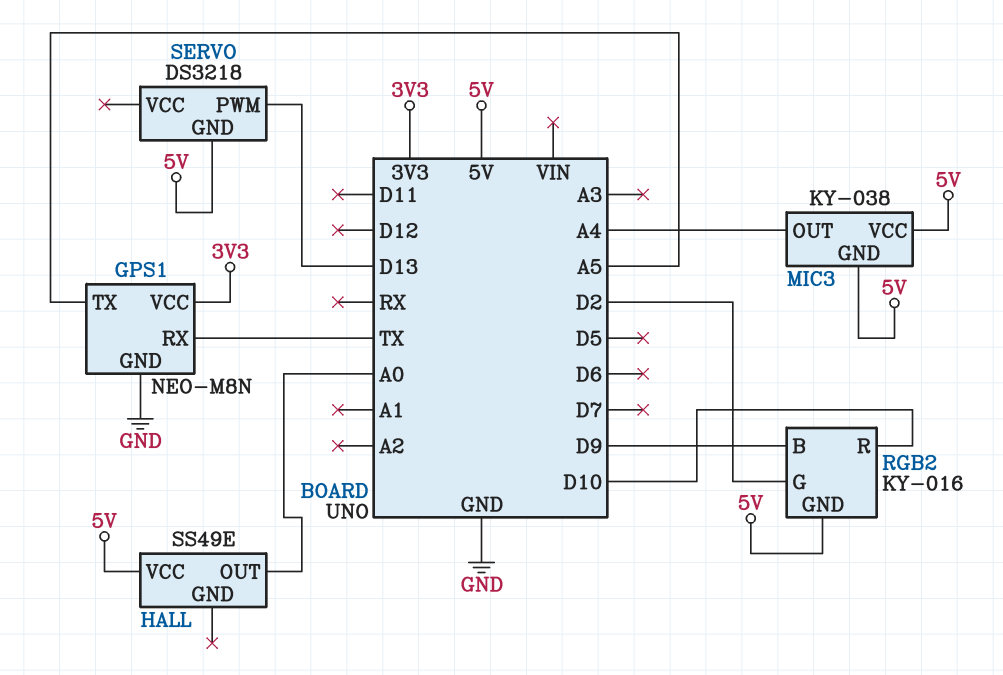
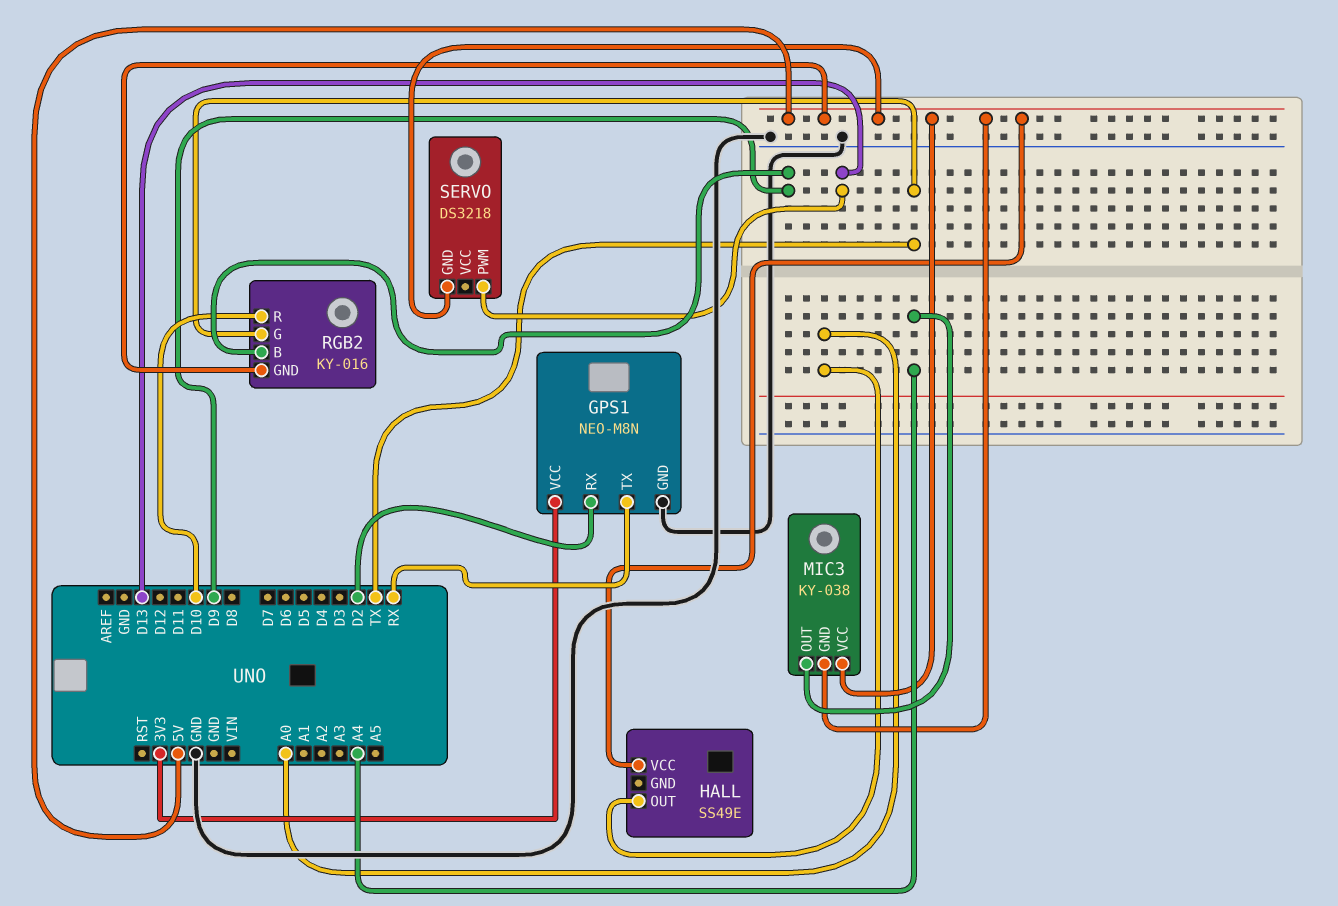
GPS1 pin RX: TX -> D2
GPS1 pin TX: A5 -> RX
RGB2 pin G: D2 -> TX

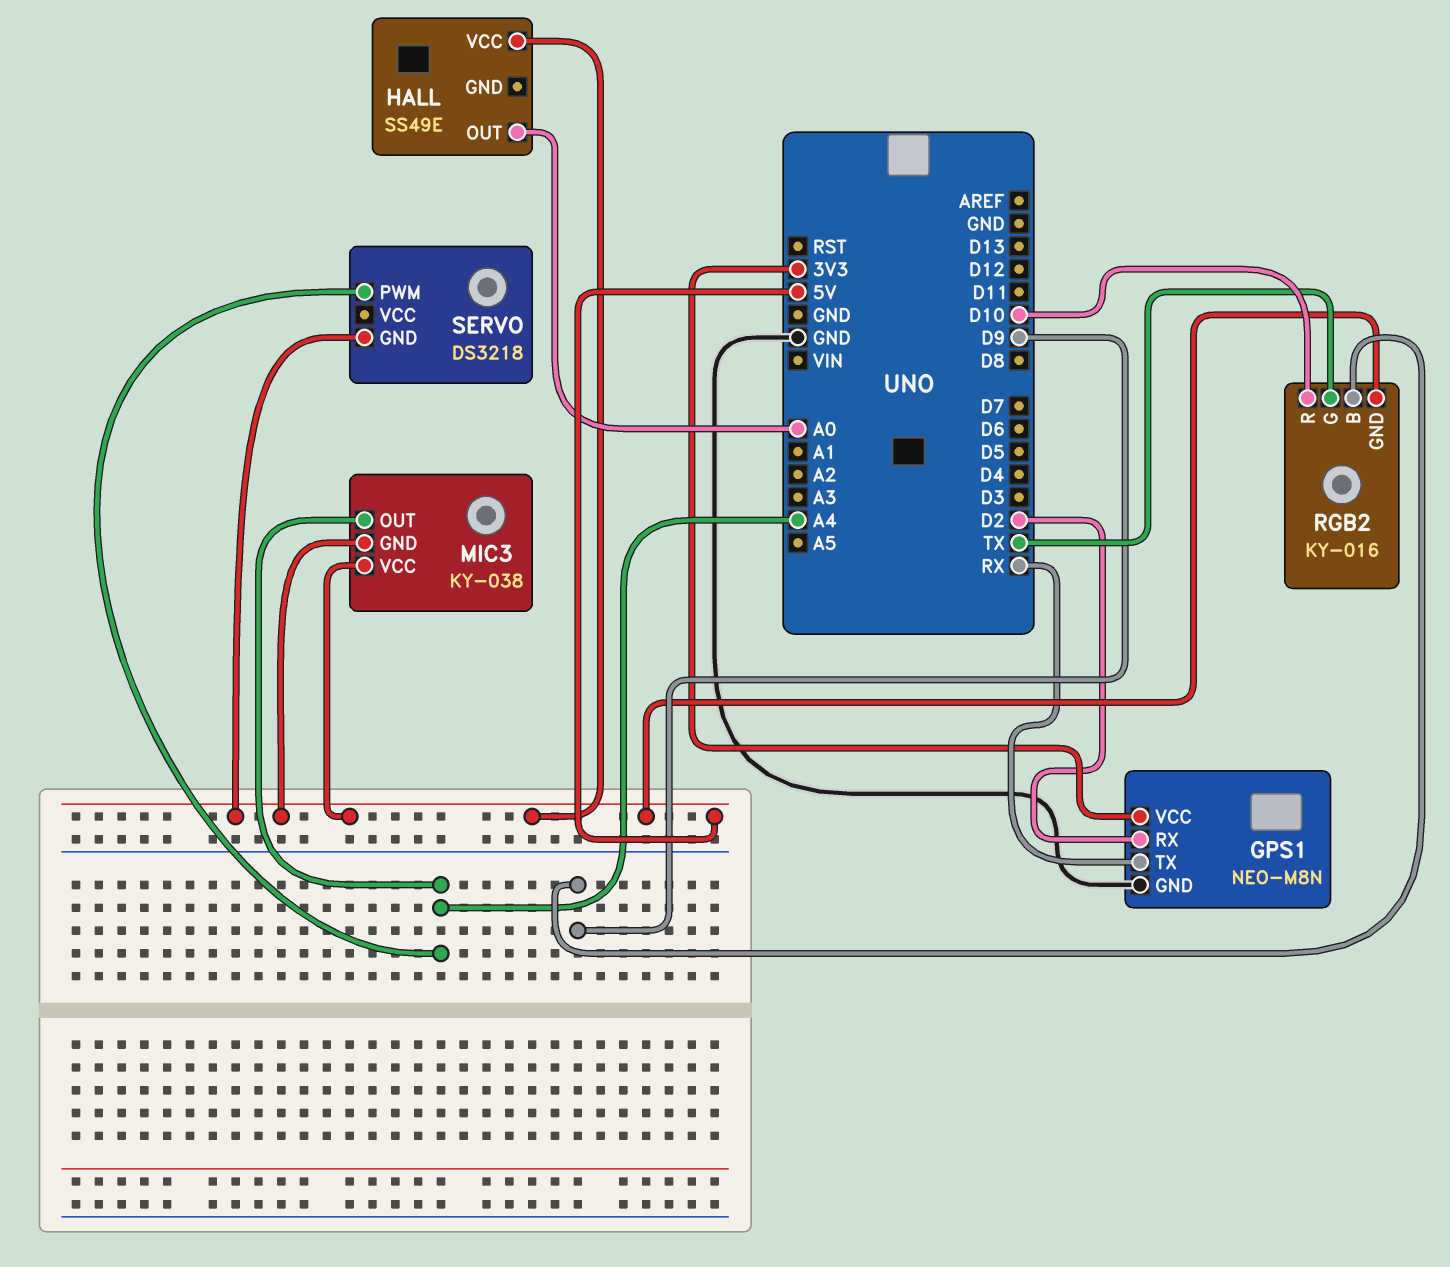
SERVO pin PWM: D13 -> A4

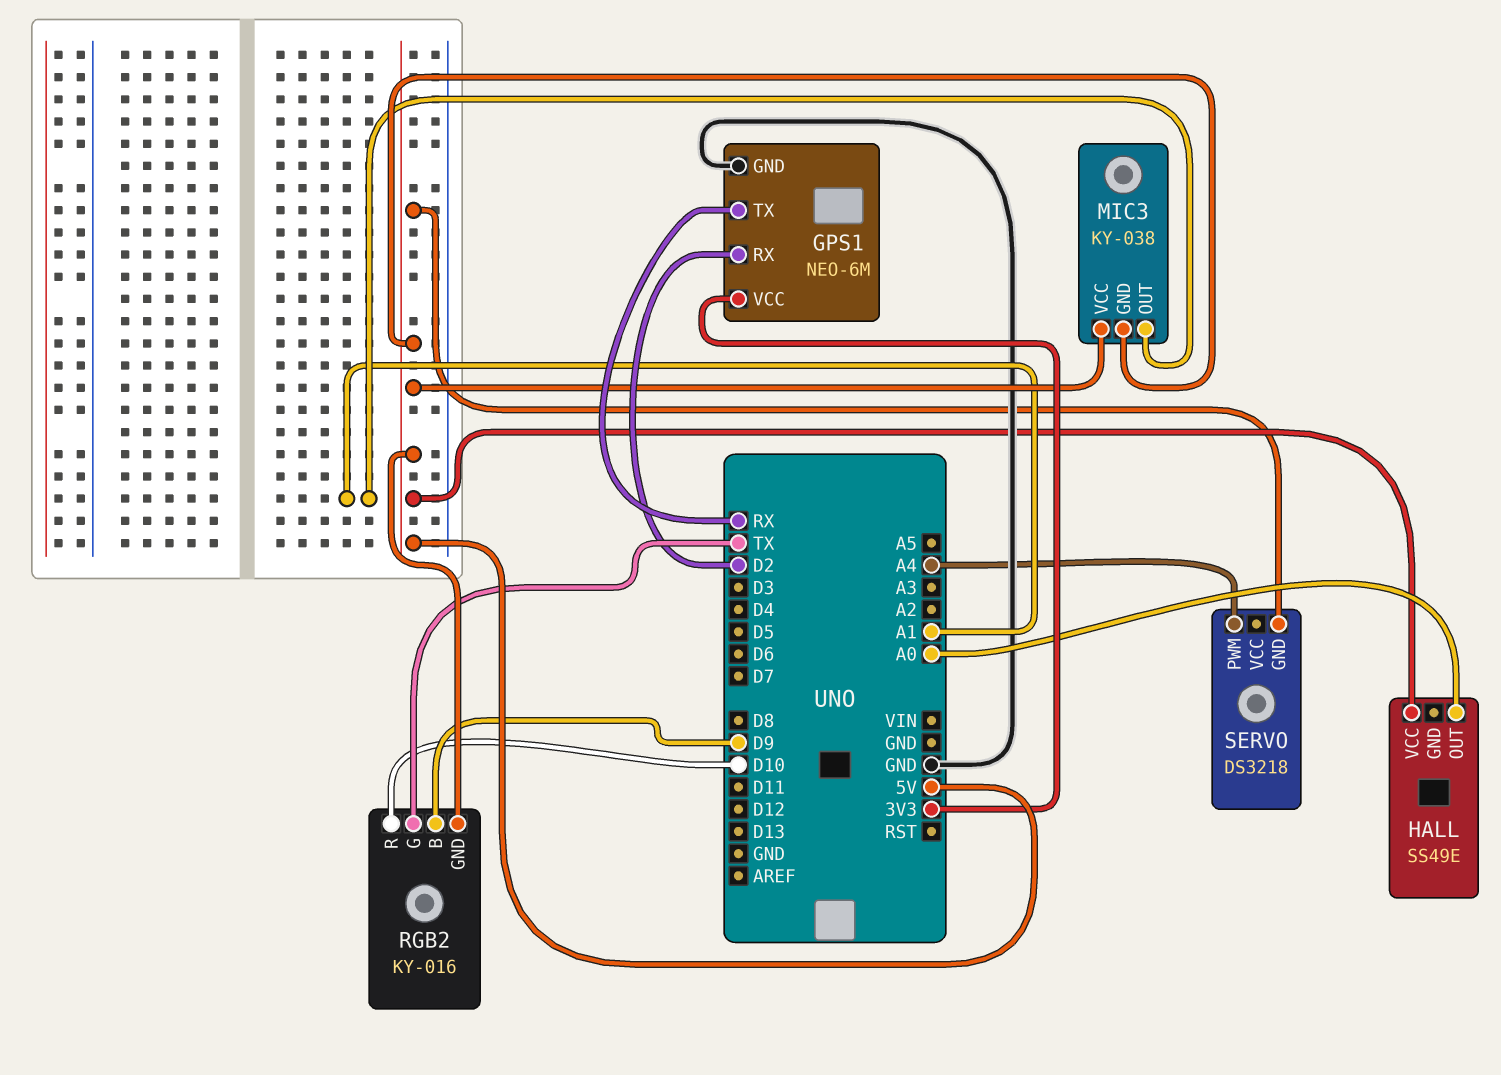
GPS1: NEO-M8N -> NEO-6M
MIC3 pin OUT: A4 -> A1

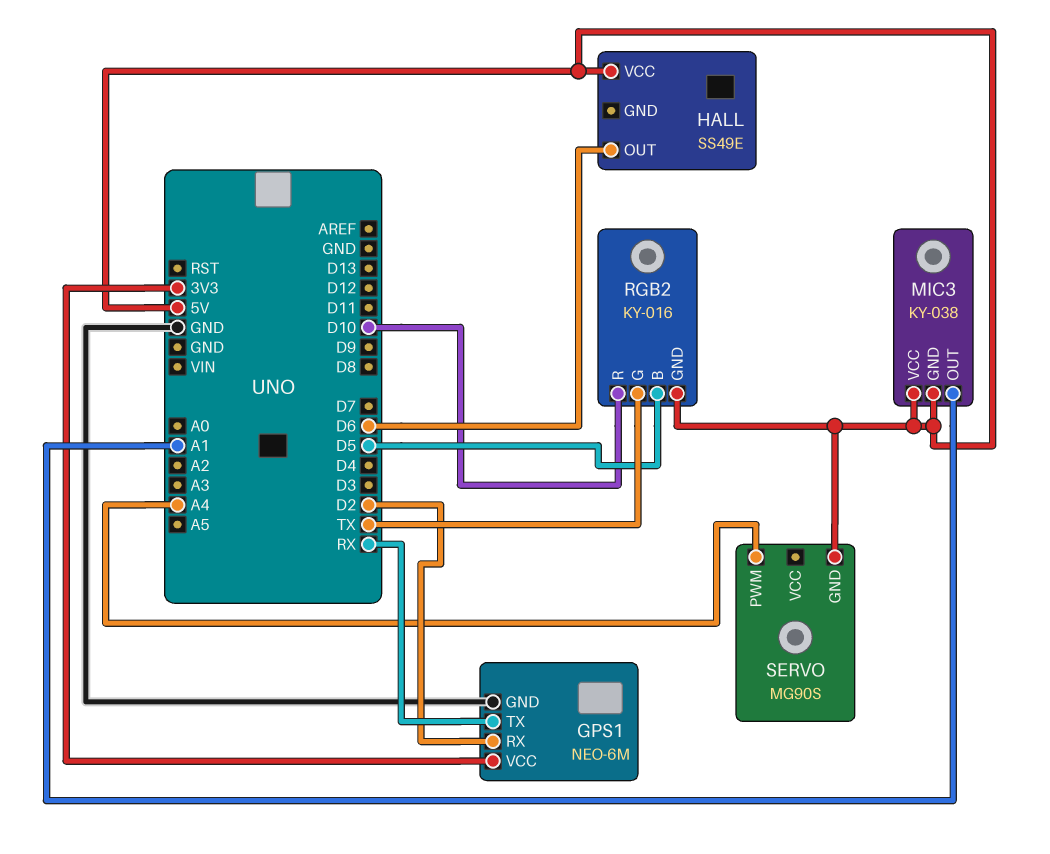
HALL pin OUT: A0 -> D6
RGB2 pin B: D9 -> D5
SERVO: DS3218 -> MG90S

